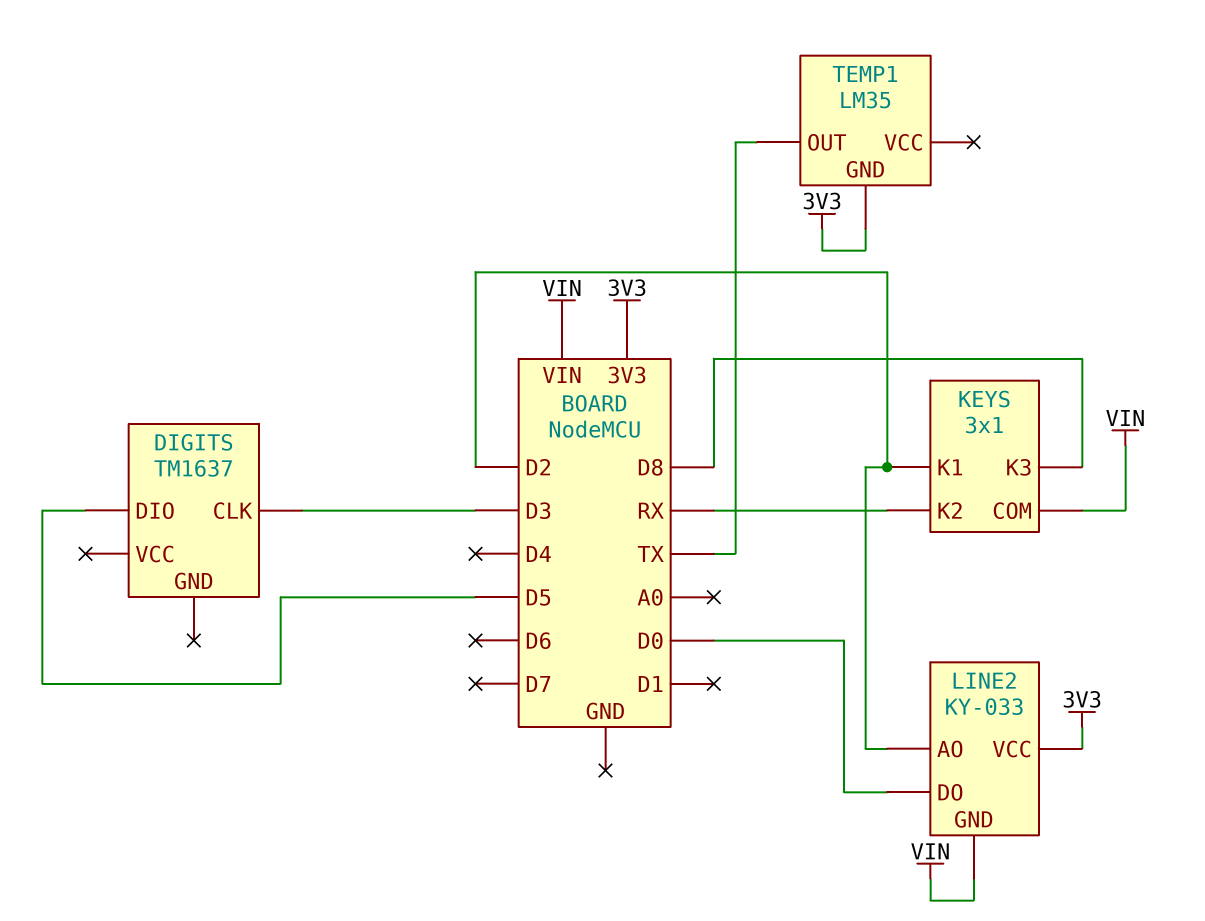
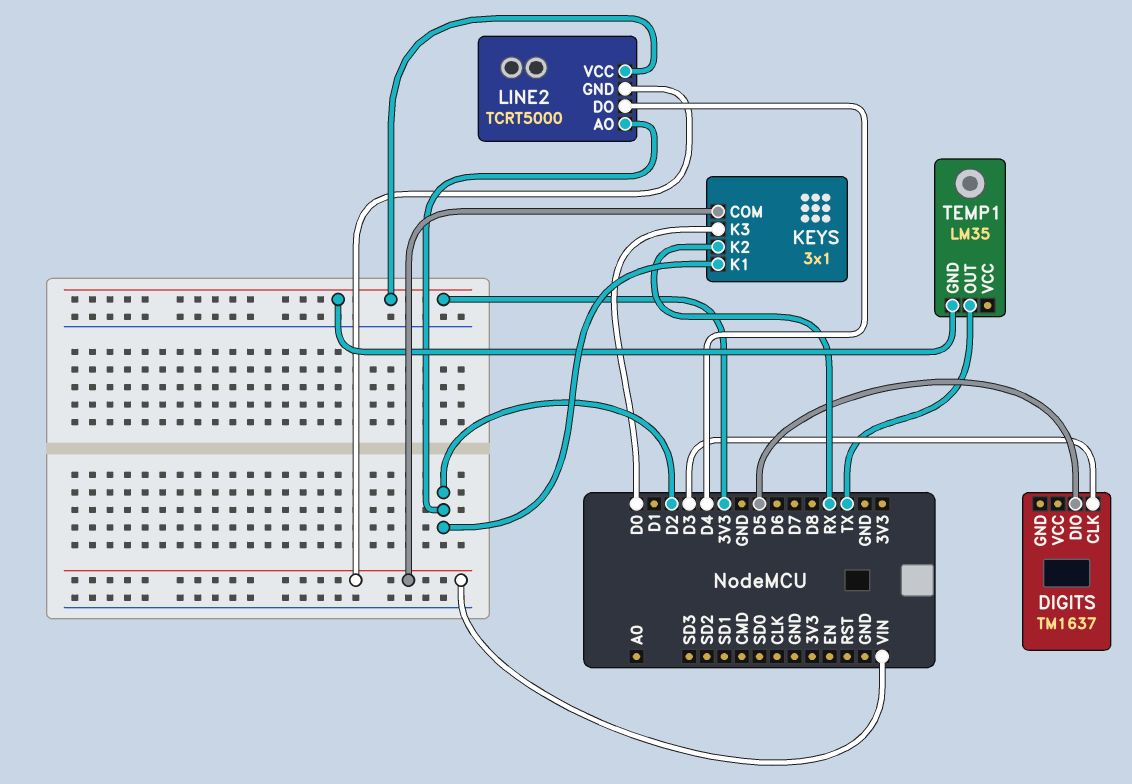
KEYS pin K3: D8 -> D0
LINE2: KY-033 -> TCRT5000
LINE2 pin DO: D0 -> D4

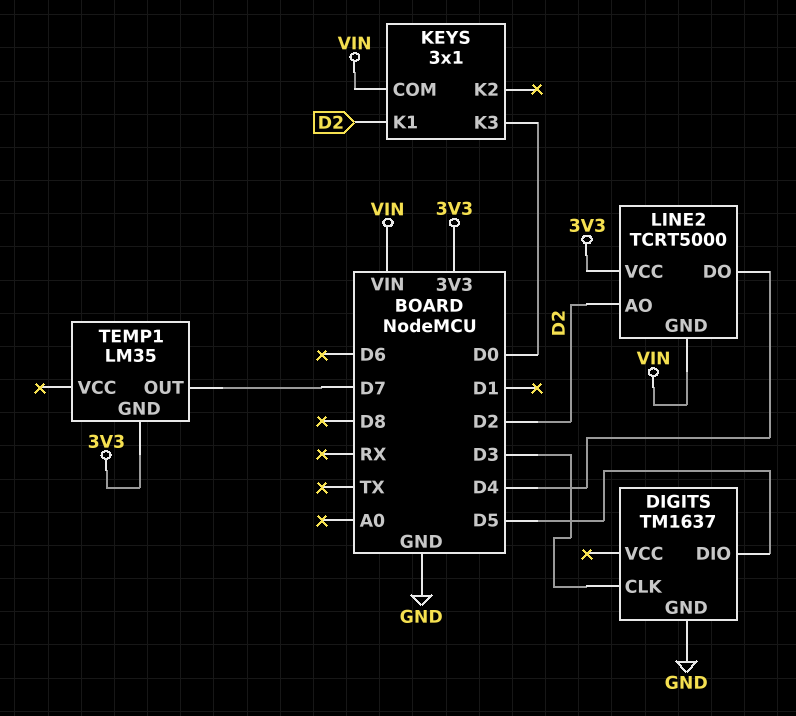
DIGITS pin GND: none -> GND
KEYS pin K2: RX -> none
TEMP1 pin OUT: TX -> D7

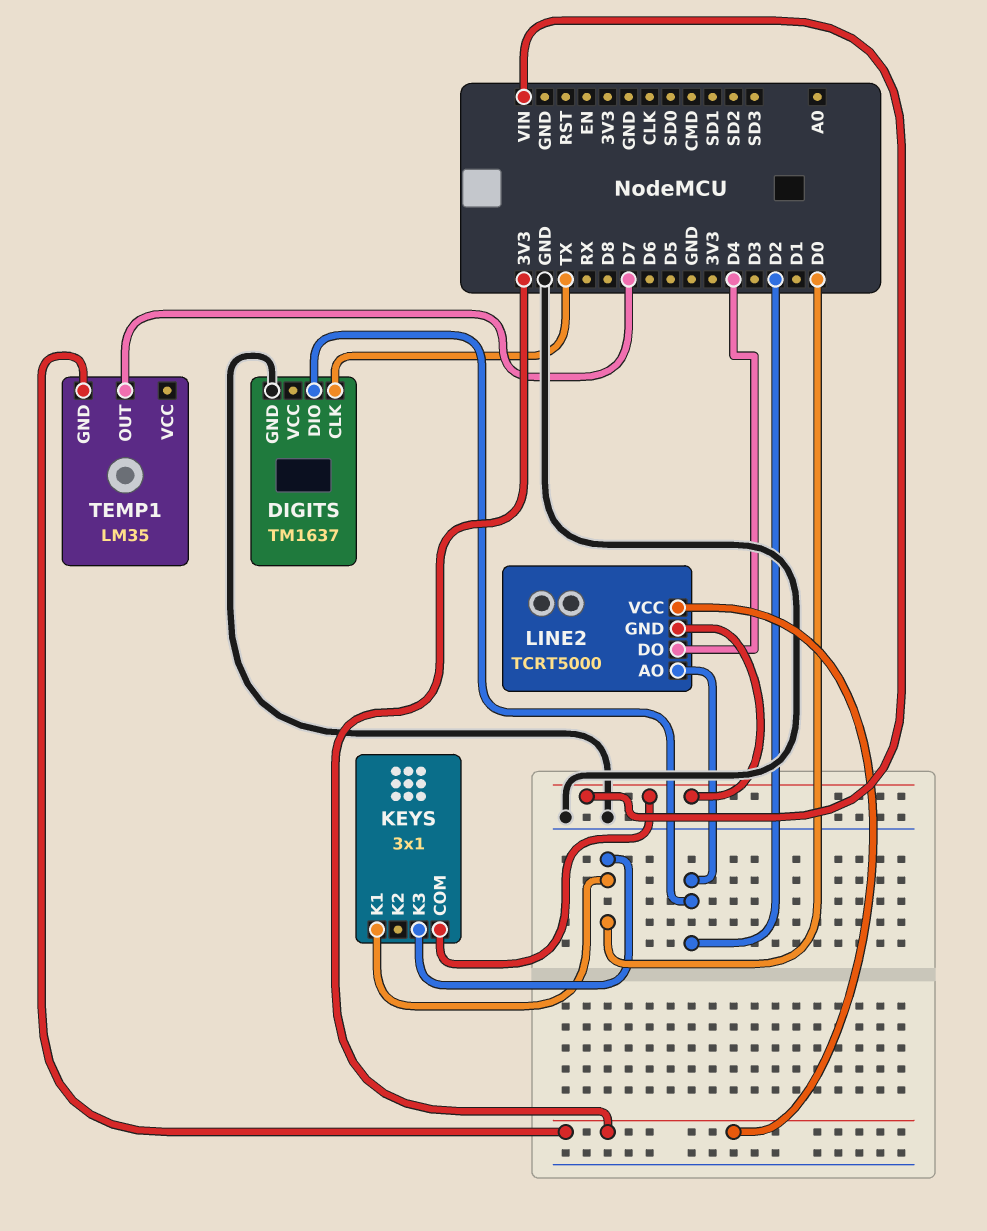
DIGITS pin CLK: D3 -> TX
DIGITS pin DIO: D5 -> D2
KEYS pin K1: D2 -> D0

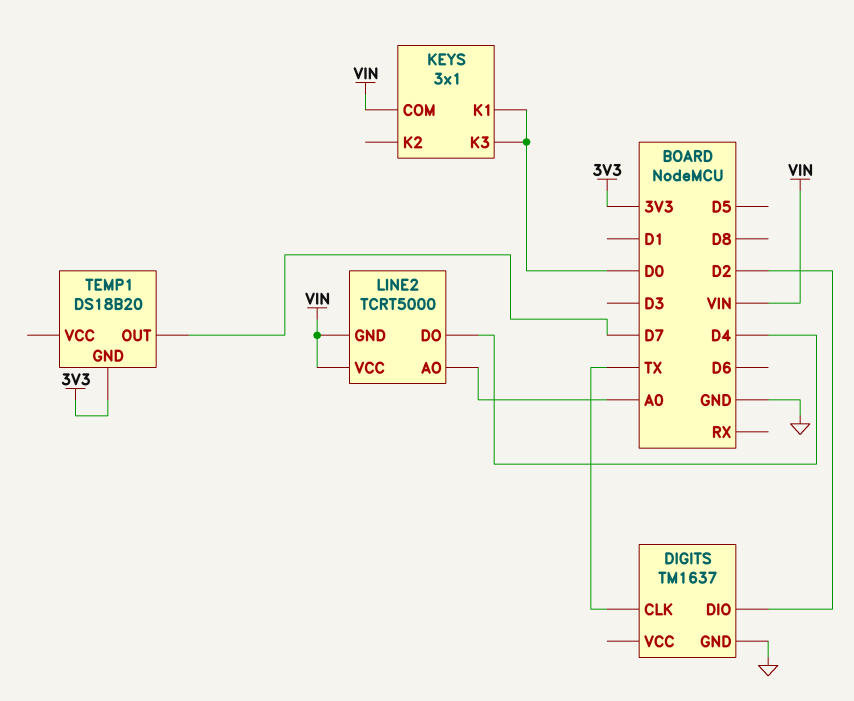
LINE2 pin AO: D2 -> A0
LINE2 pin VCC: 3V3 -> VIN
TEMP1: LM35 -> DS18B20

